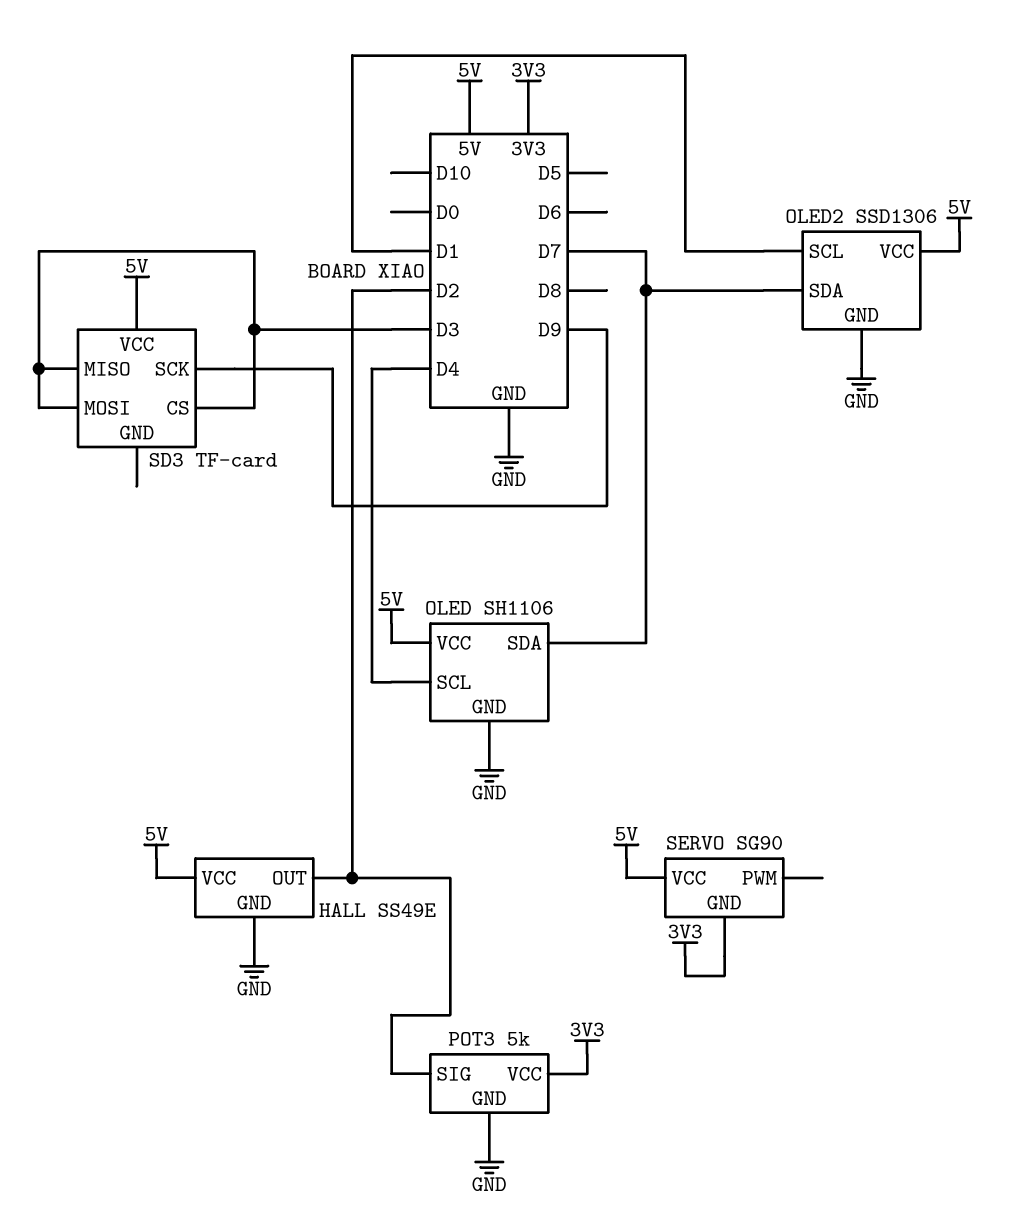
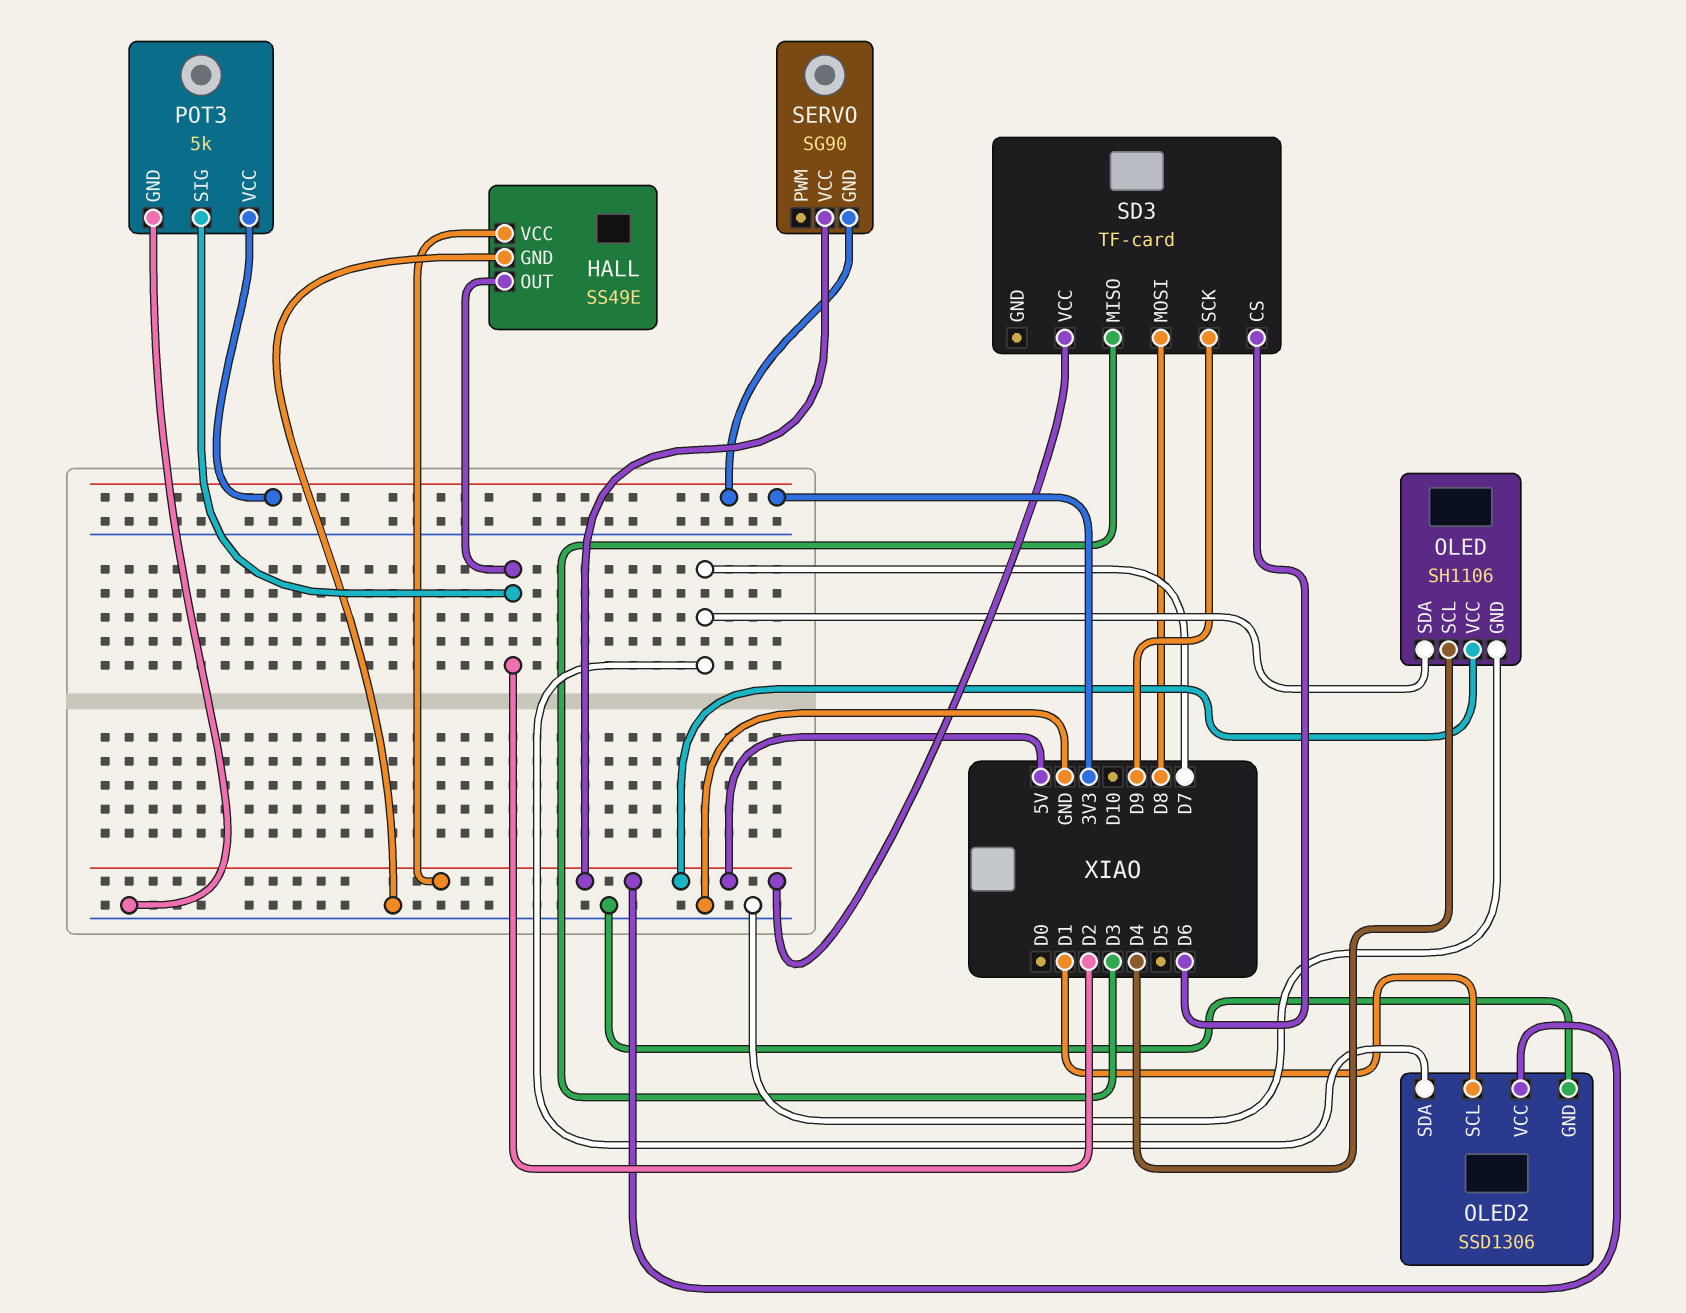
SD3 pin CS: D3 -> D6
SD3 pin MOSI: D3 -> D8

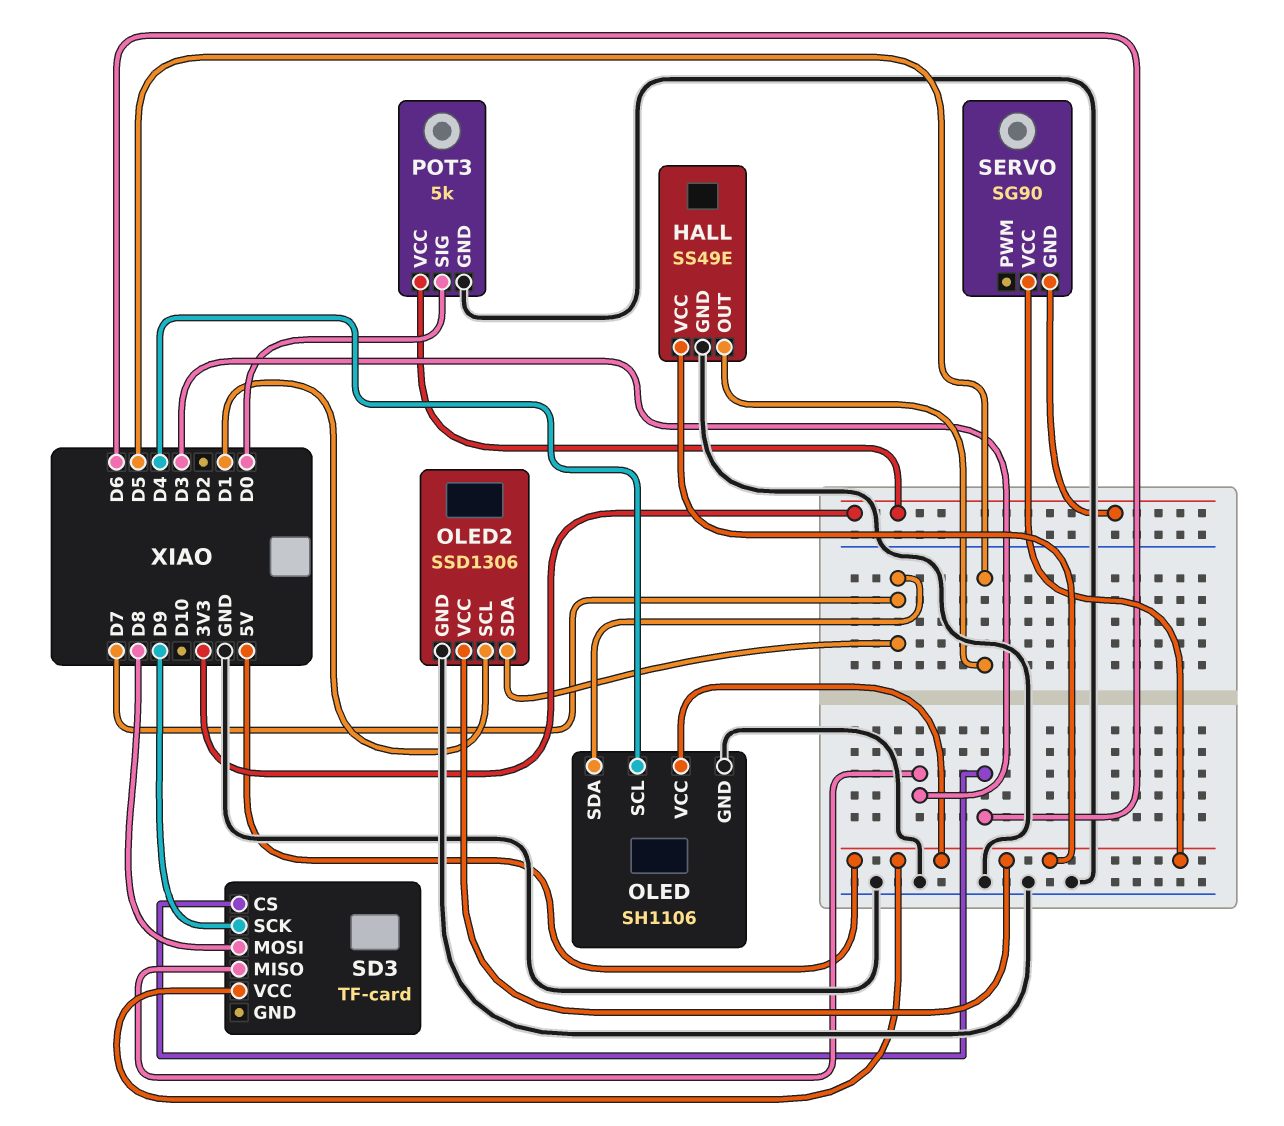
HALL pin OUT: D2 -> D5
POT3 pin SIG: D2 -> D0

